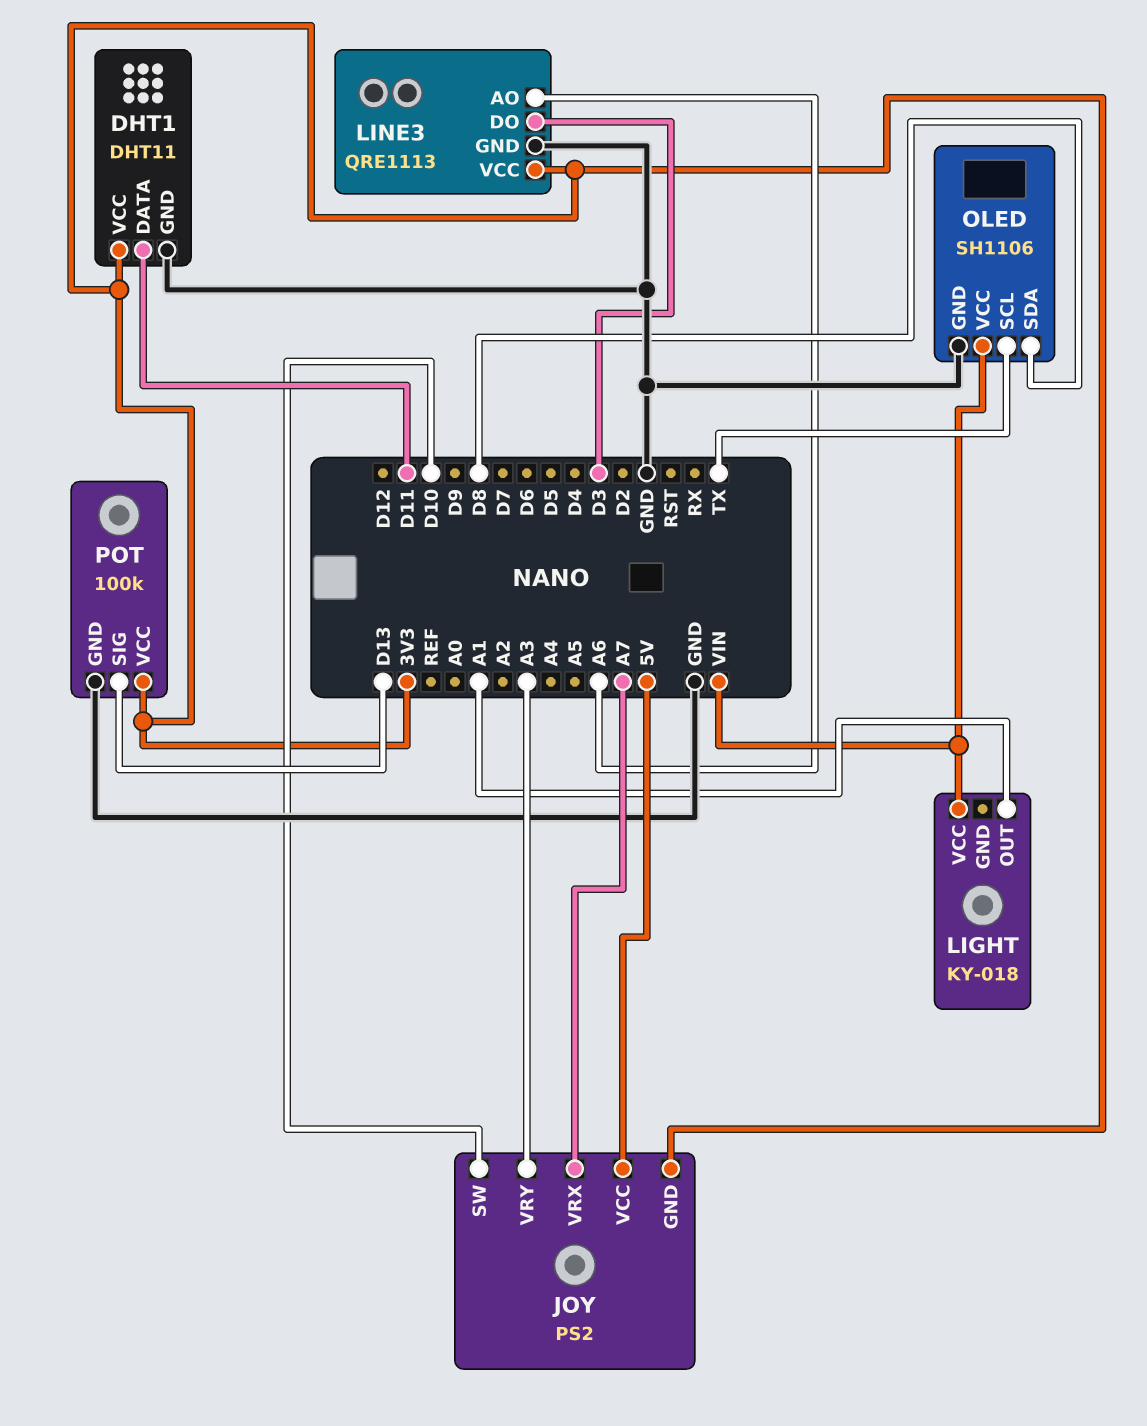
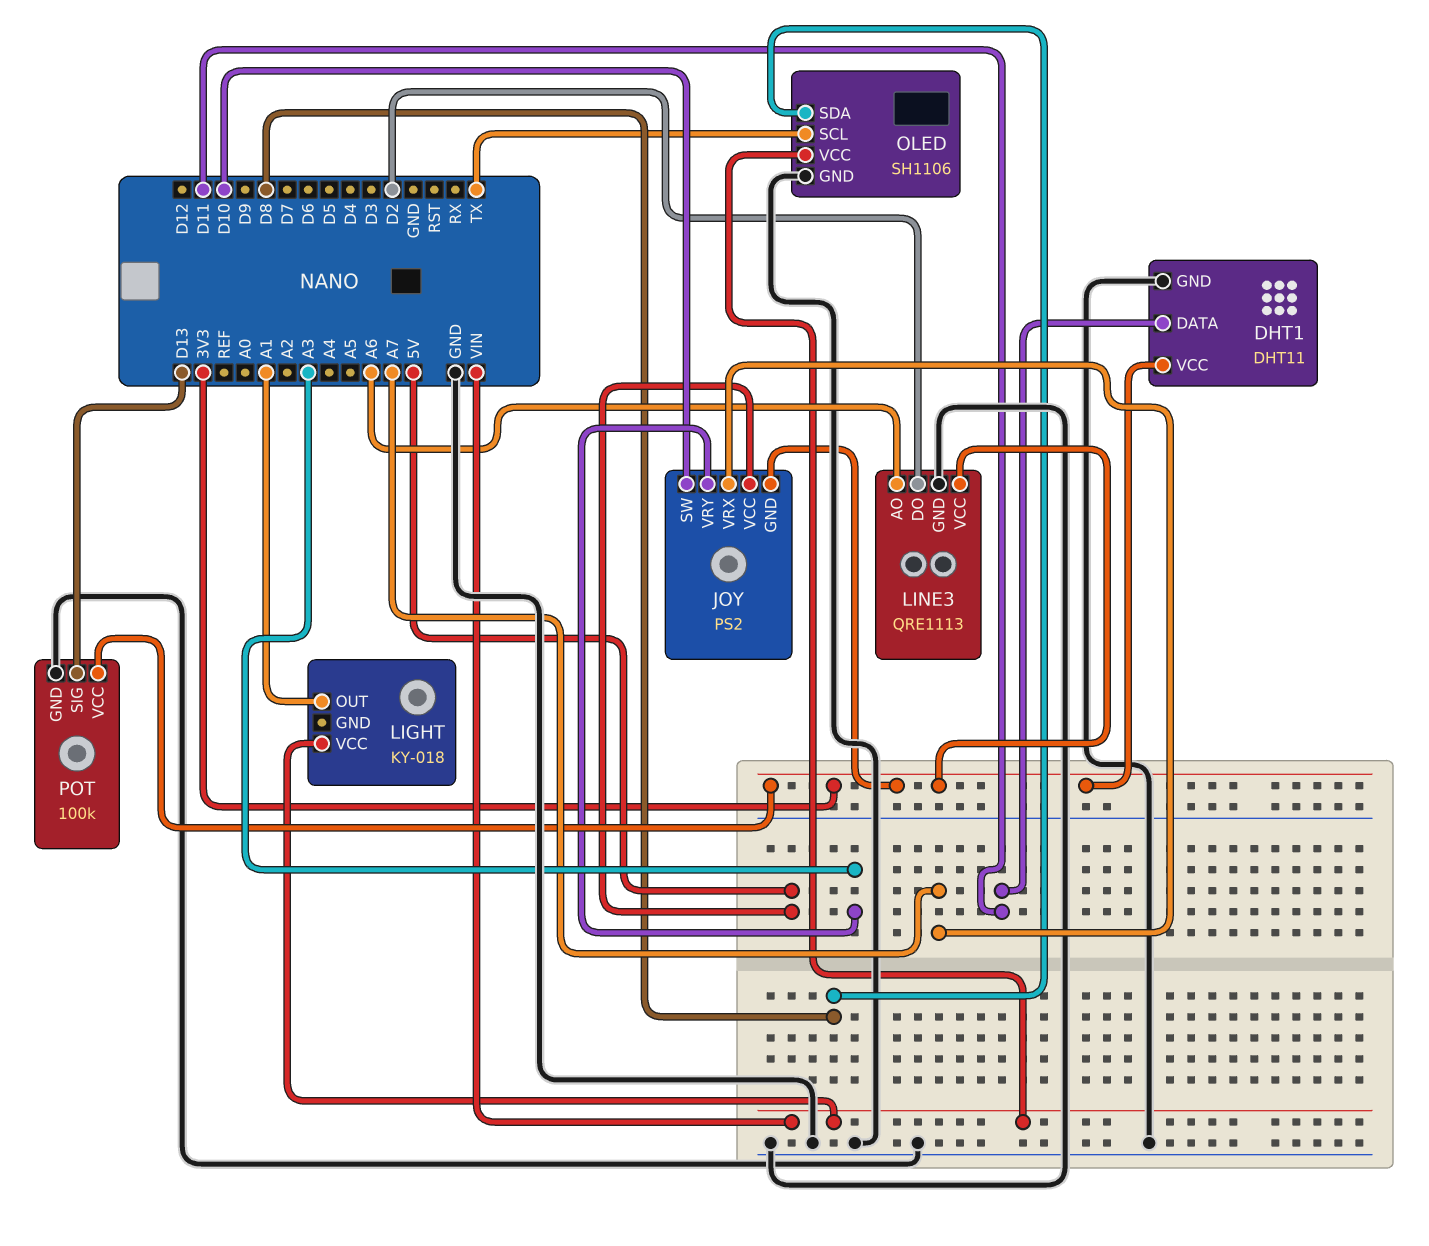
LINE3 pin DO: D3 -> D2

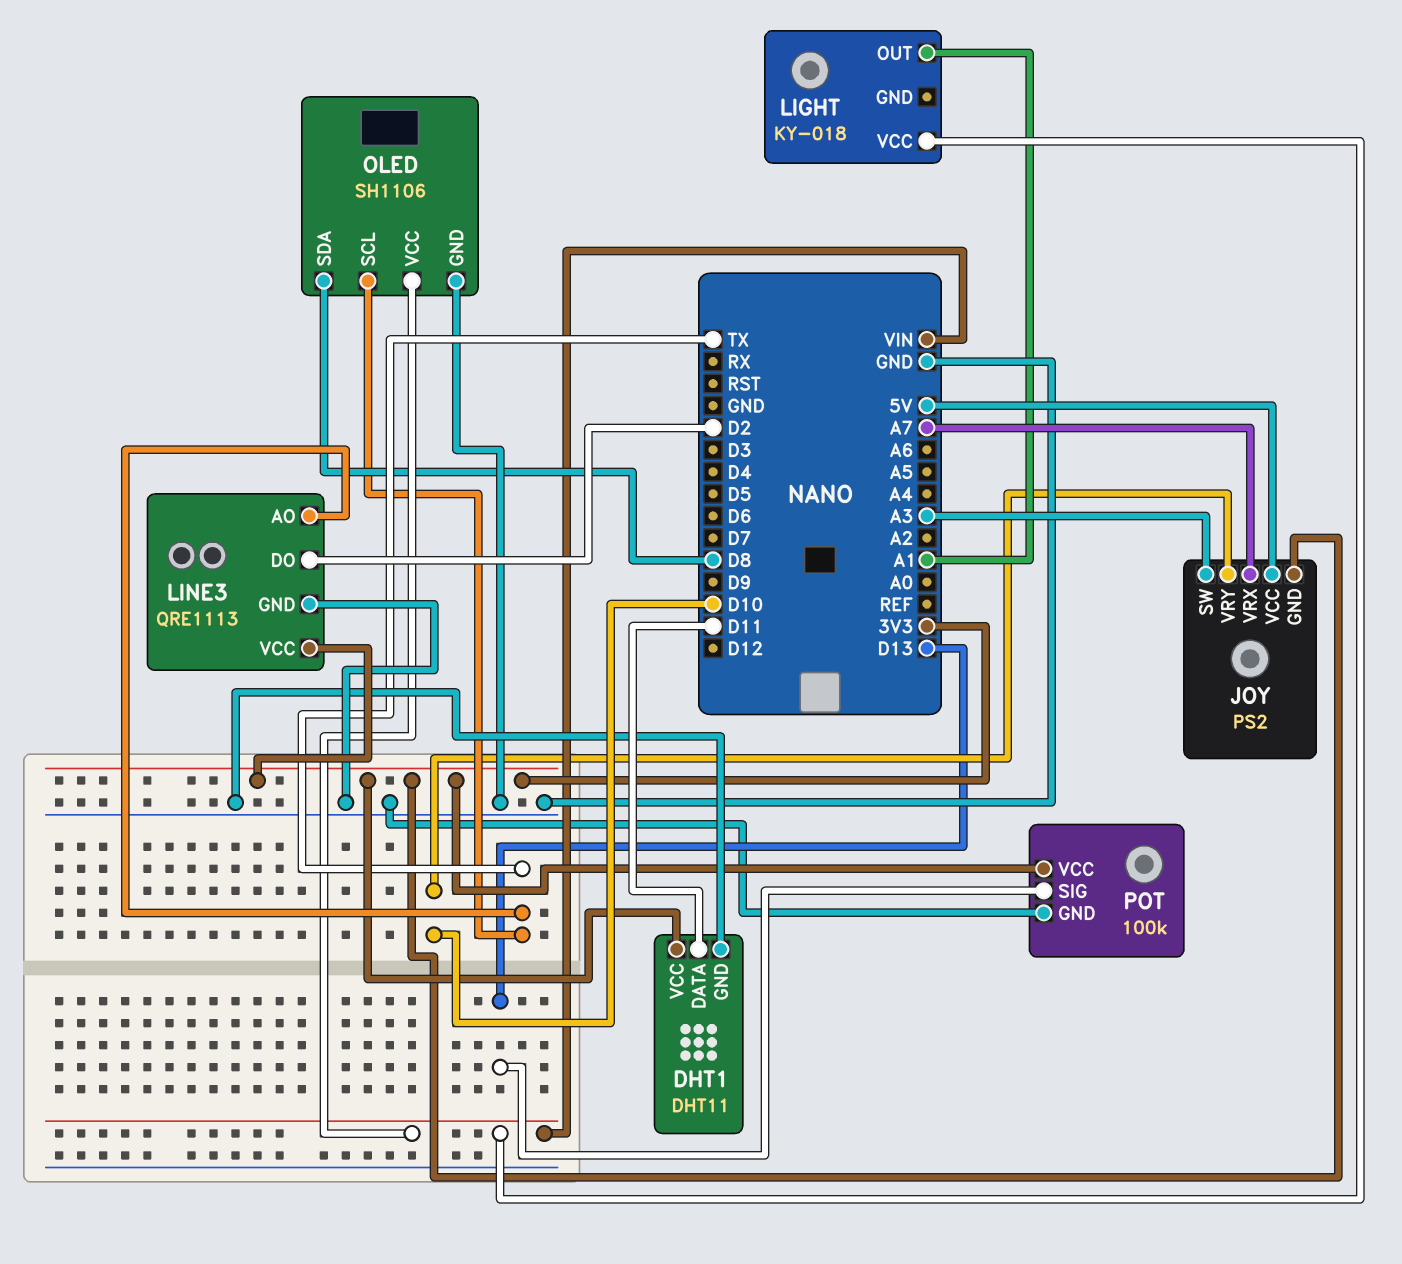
JOY pin SW: D10 -> A3
JOY pin VRY: A3 -> D10
LINE3 pin AO: A6 -> TX

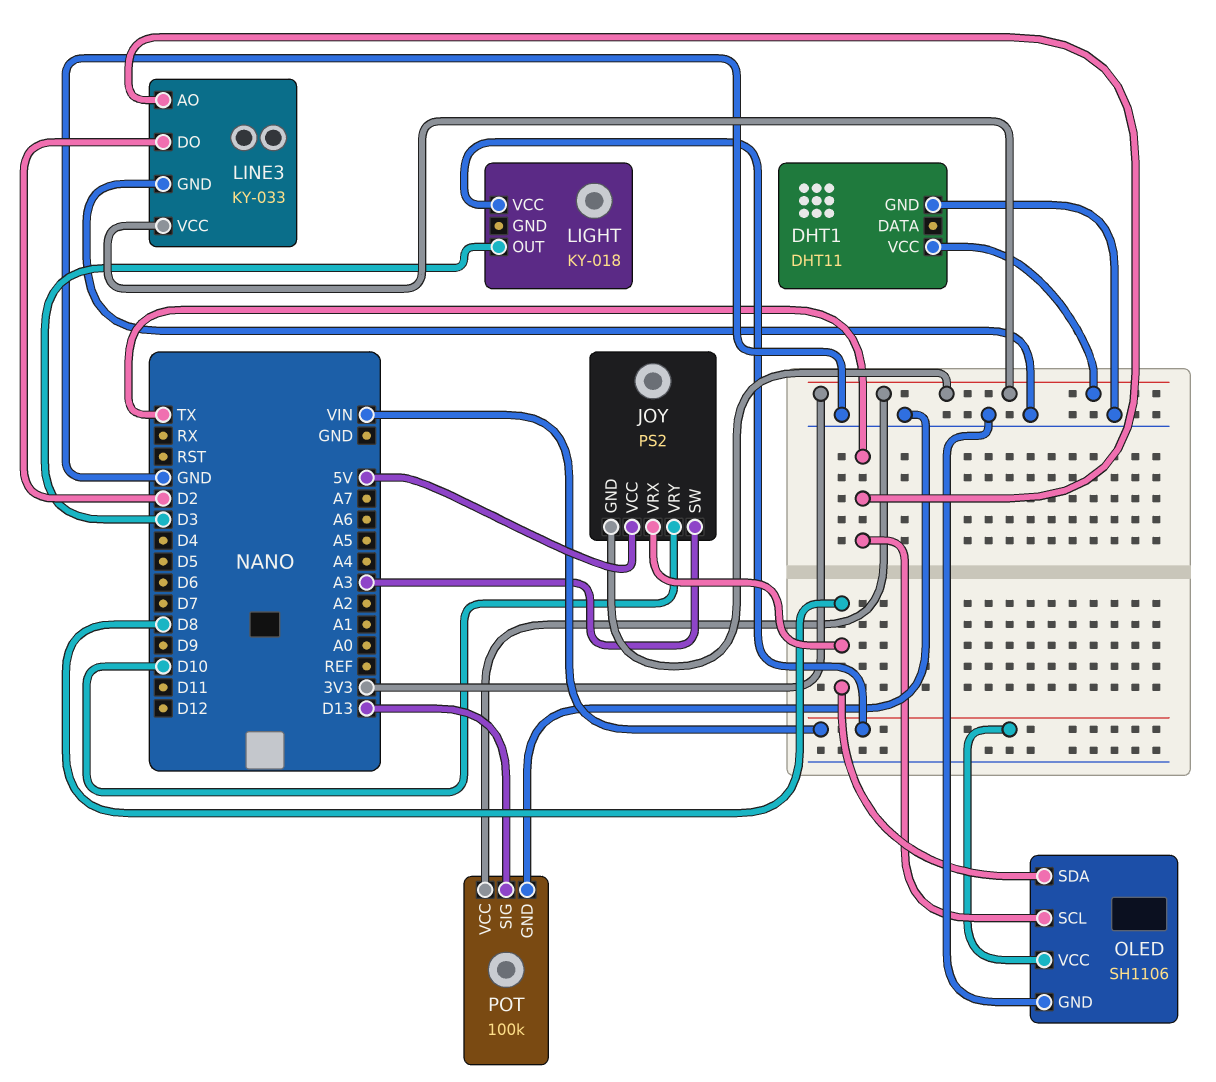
DHT1 pin DATA: D11 -> none
JOY pin VRX: A7 -> D8
LIGHT pin OUT: A1 -> D3
LINE3: QRE1113 -> KY-033

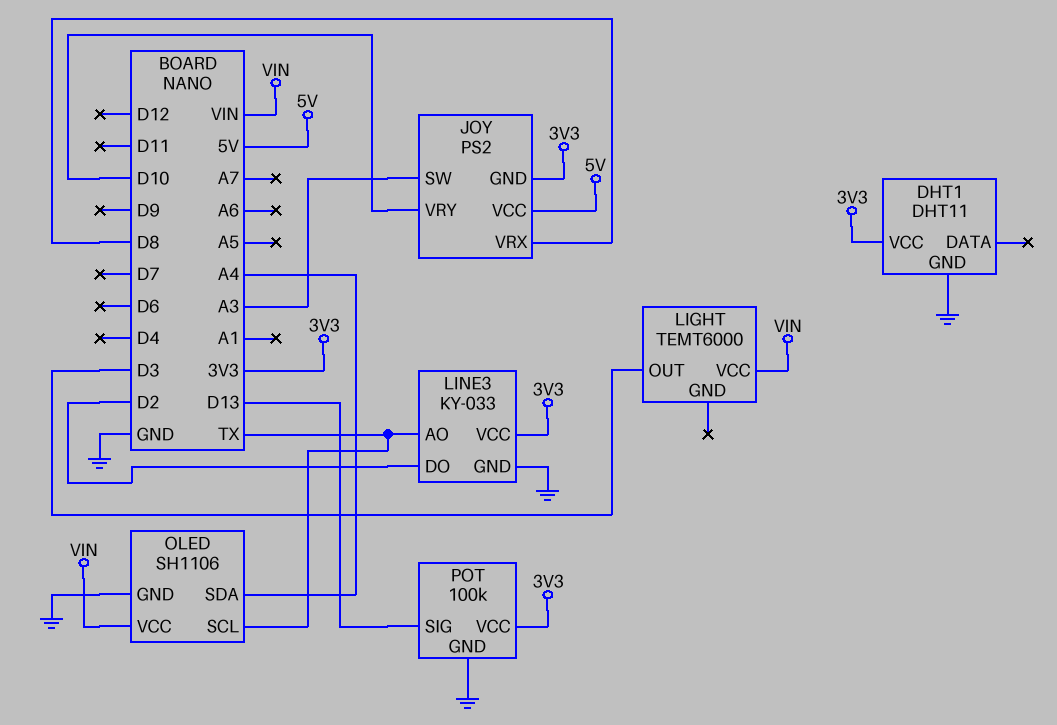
LIGHT: KY-018 -> TEMT6000
OLED pin SDA: D8 -> A4

